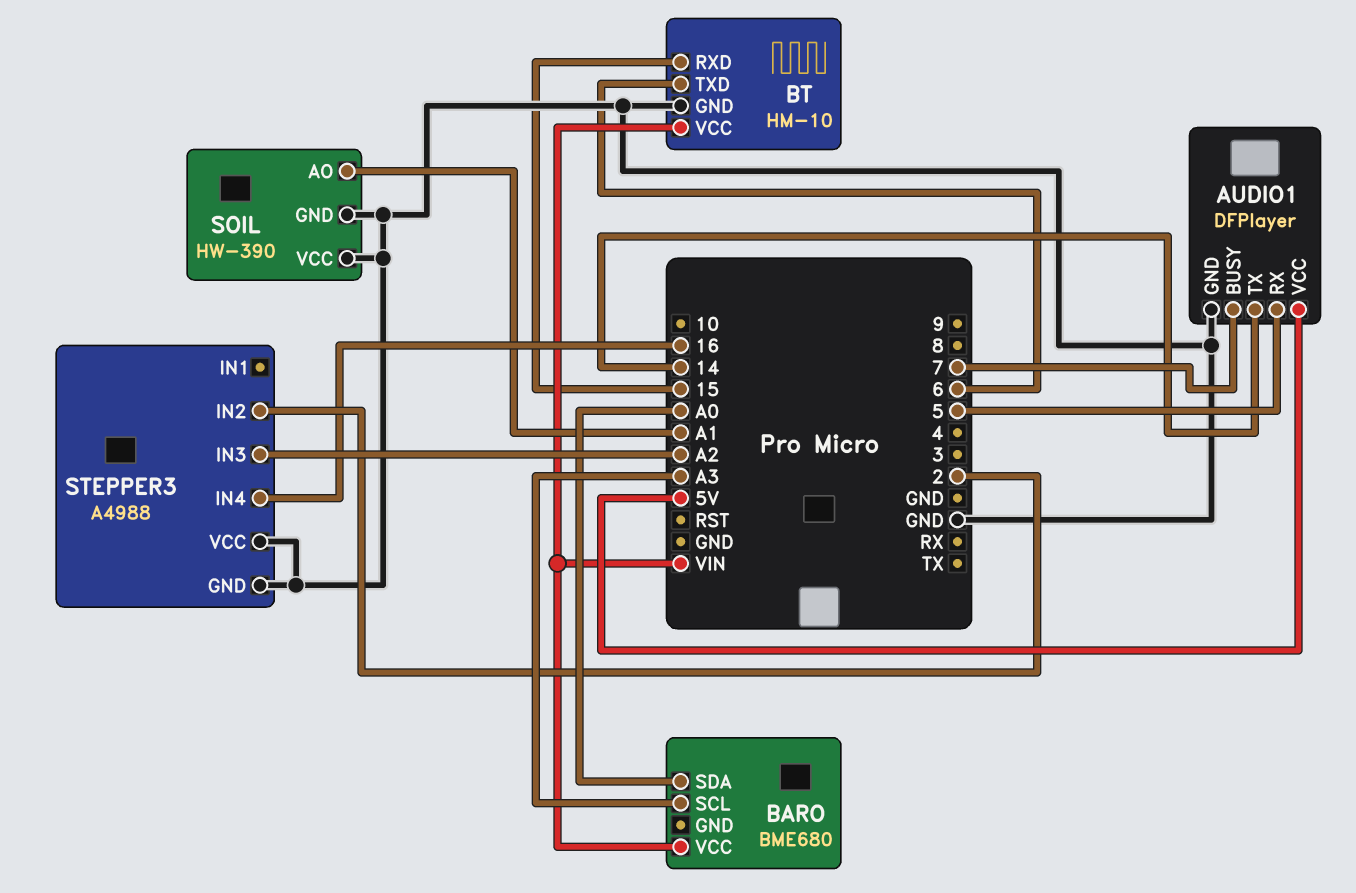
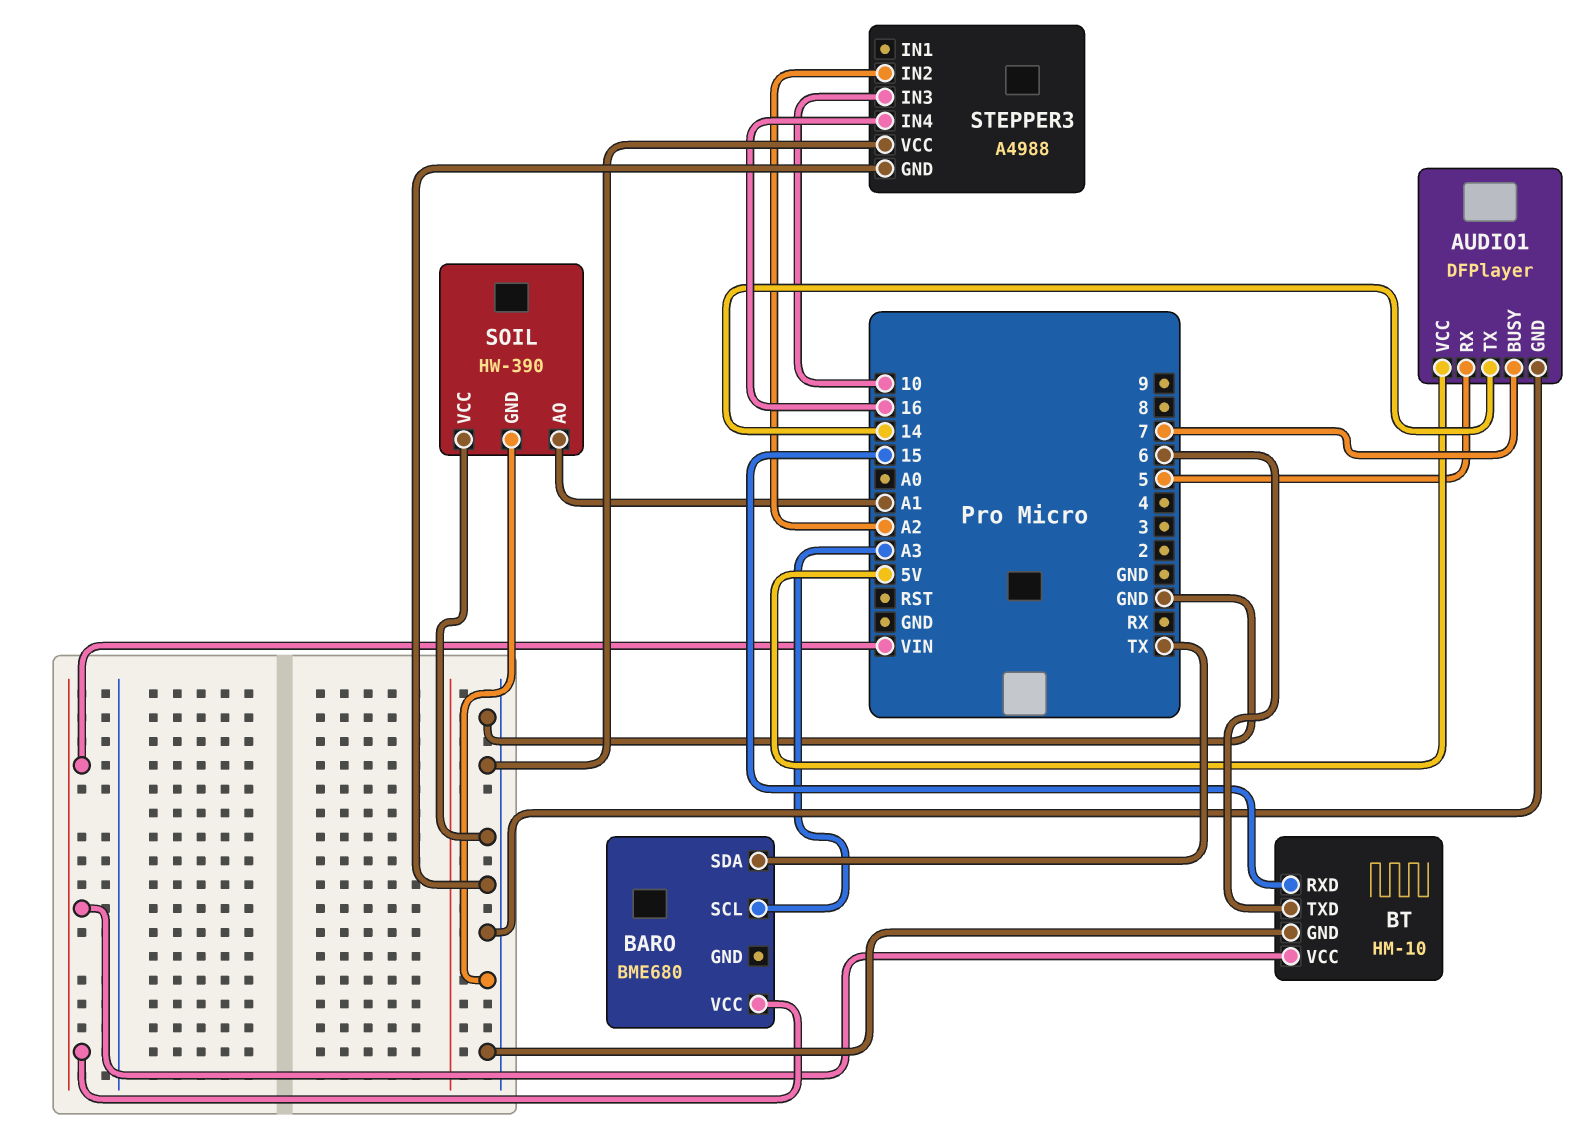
BARO pin SDA: A0 -> TX
STEPPER3 pin IN2: 2 -> A2
STEPPER3 pin IN3: A2 -> 10

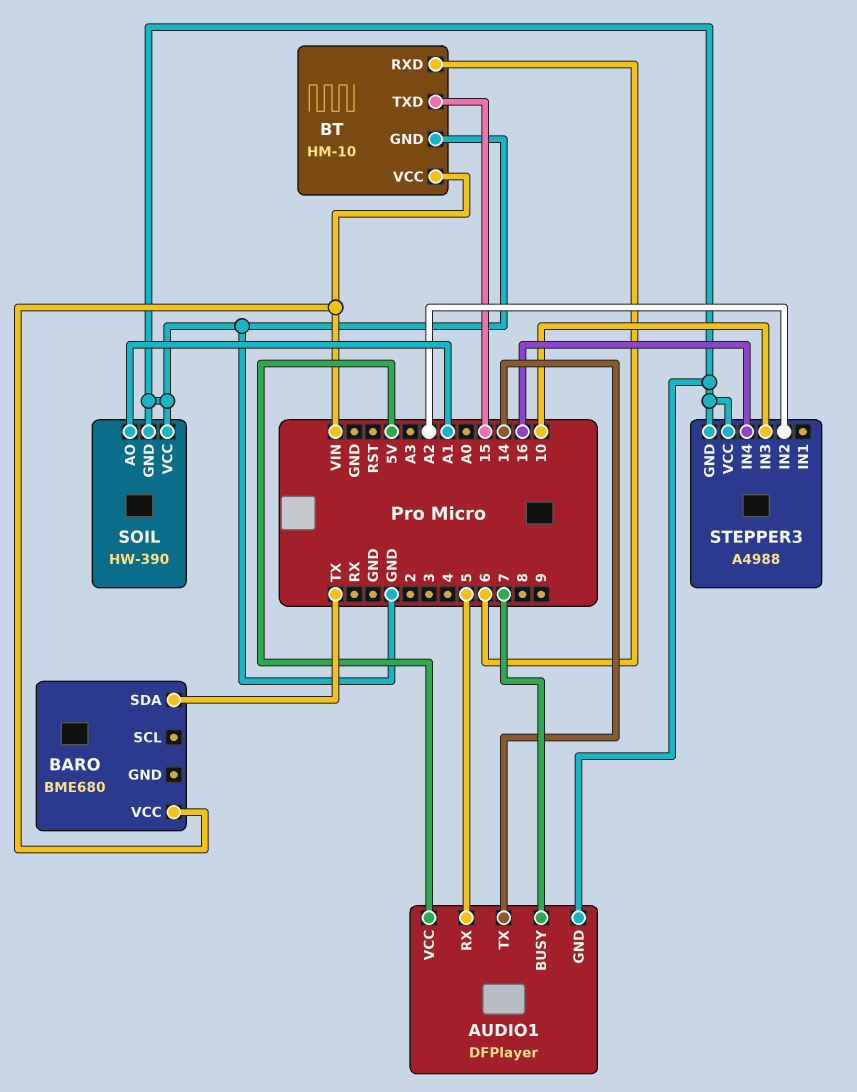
BARO pin SCL: A3 -> none
BT pin RXD: 15 -> 6
BT pin TXD: 6 -> 15

